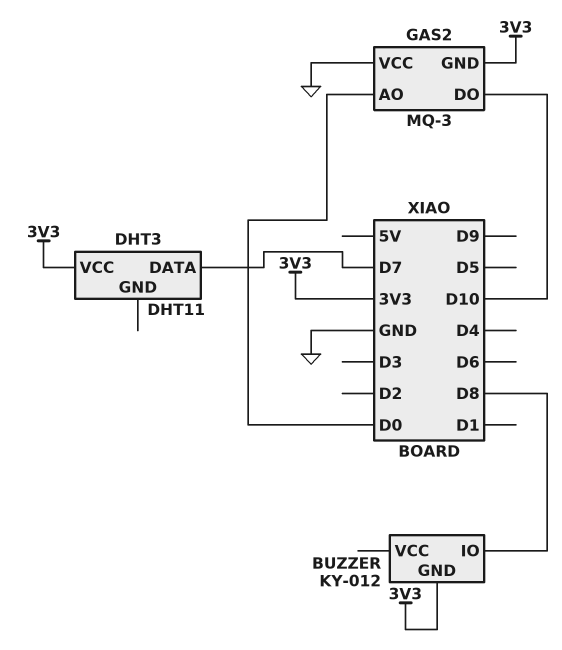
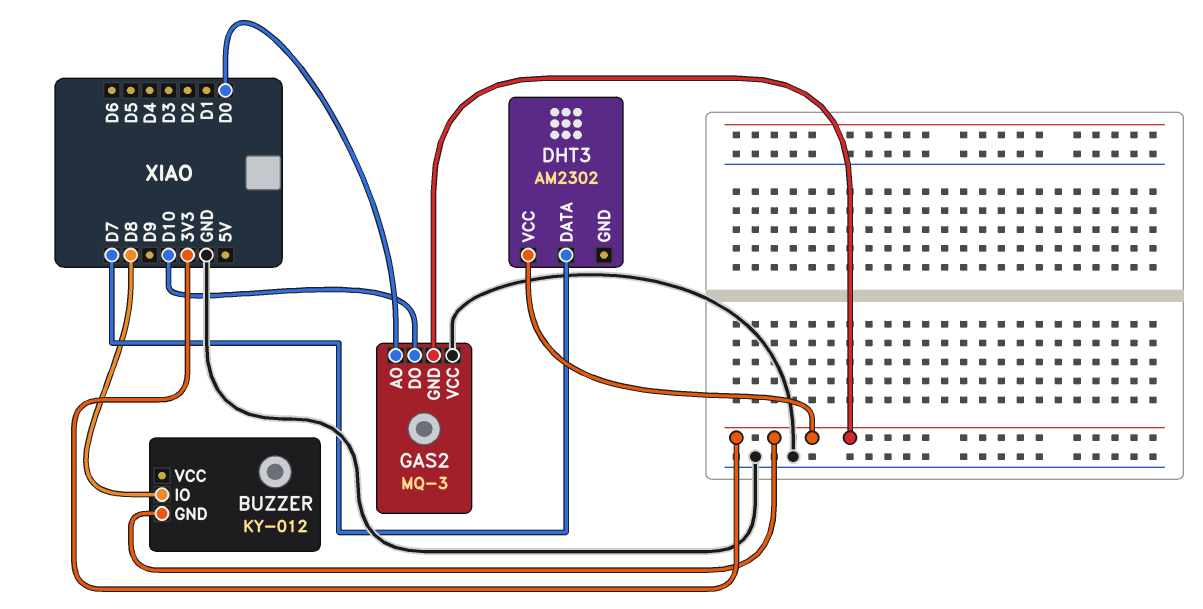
DHT3: DHT11 -> AM2302

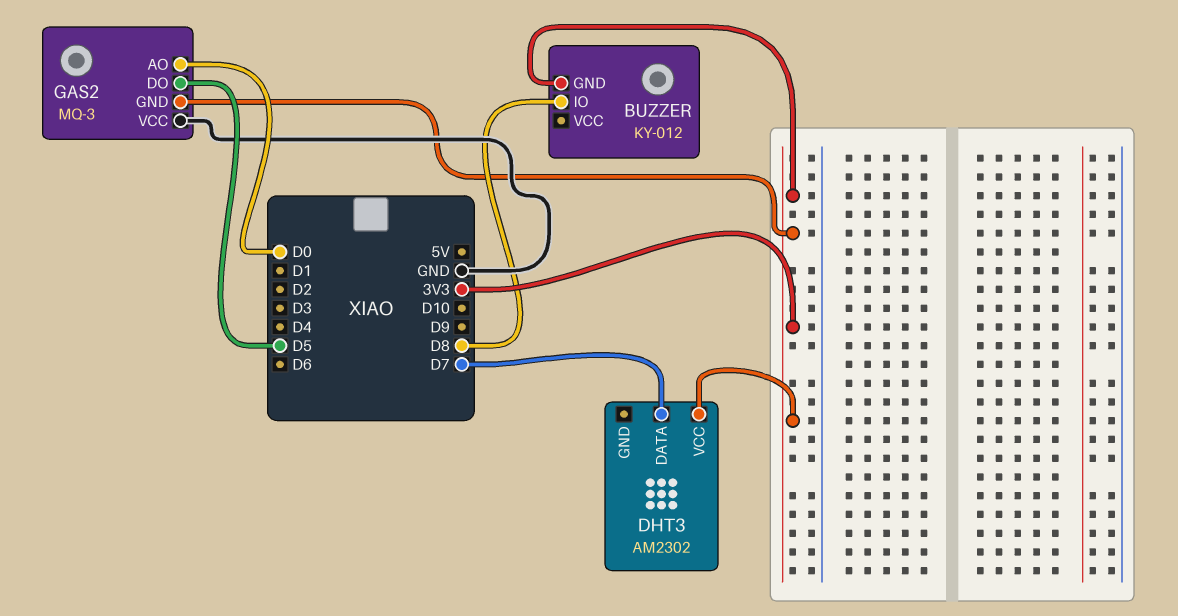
GAS2 pin DO: D10 -> D5

